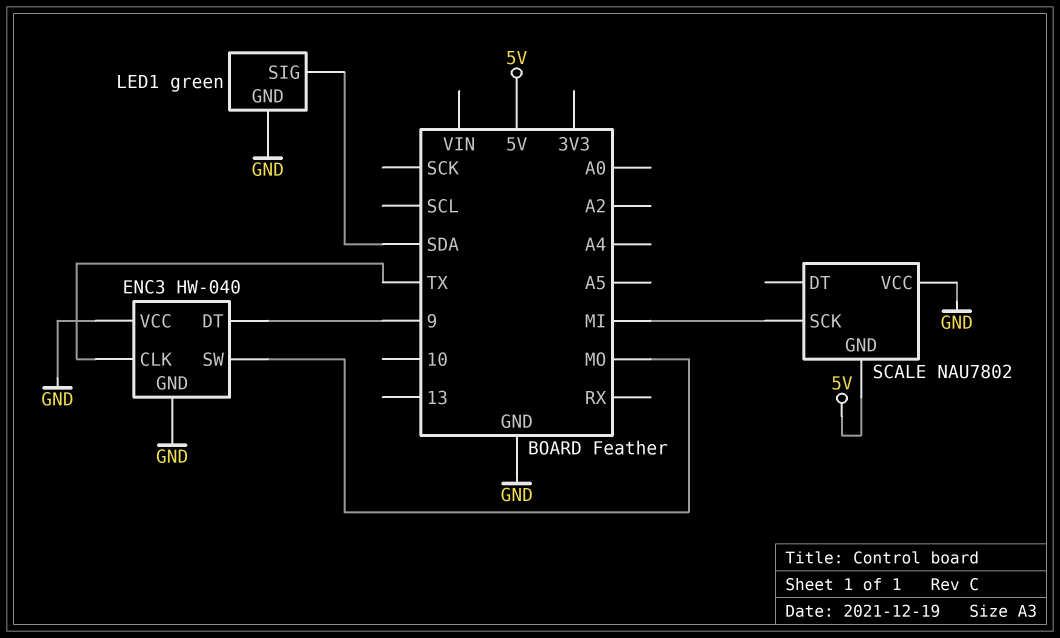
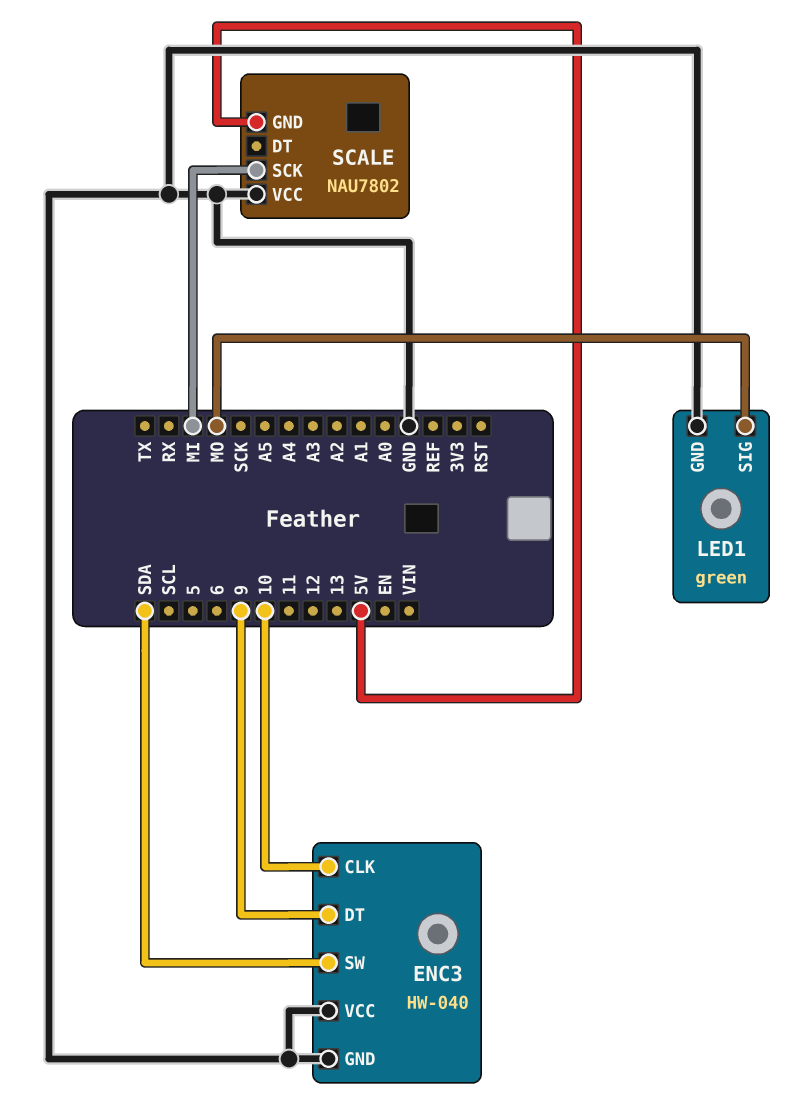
ENC3 pin CLK: TX -> 10
ENC3 pin SW: MO -> SDA
LED1 pin SIG: SDA -> MO

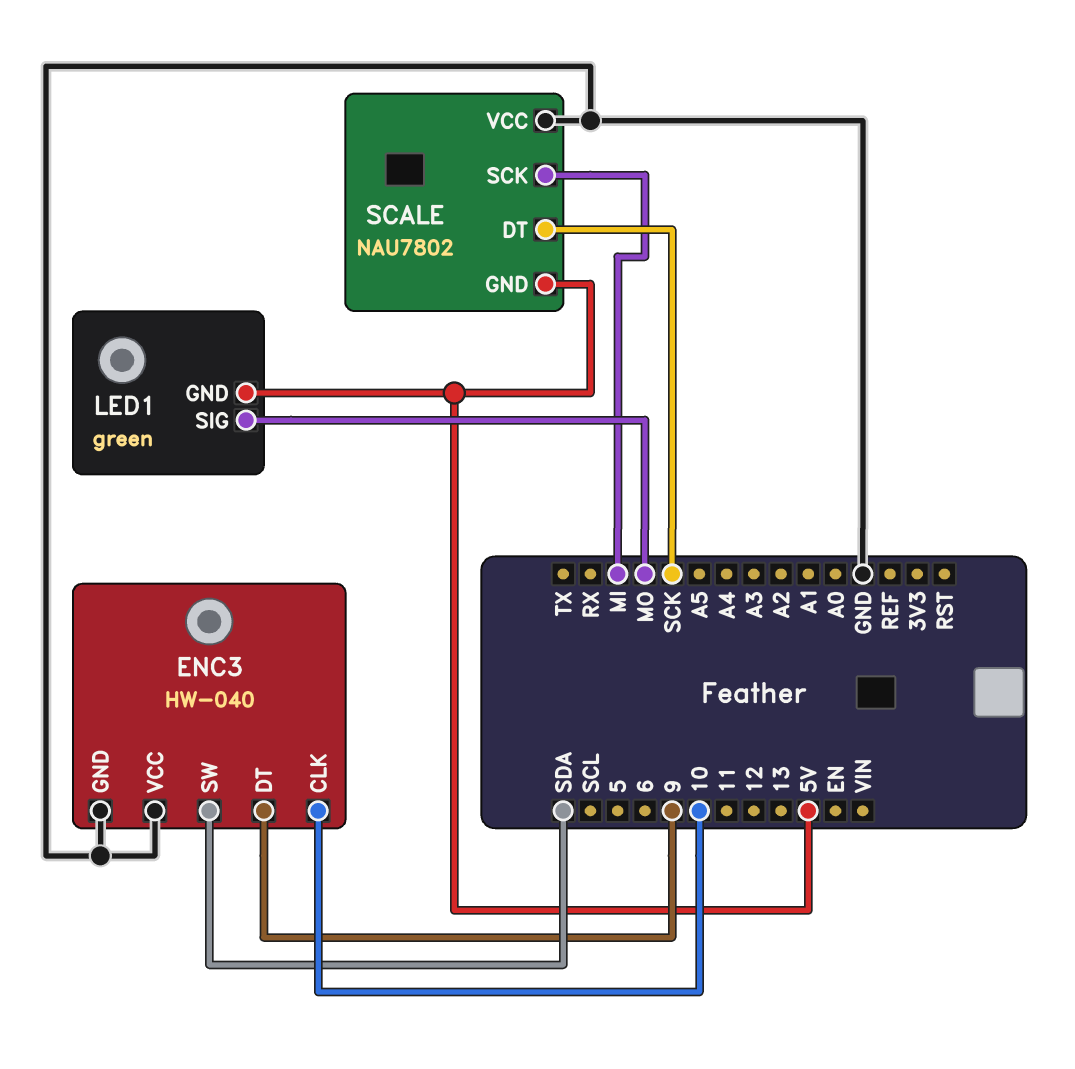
LED1 pin GND: GND -> 5V
SCALE pin DT: none -> SCK

